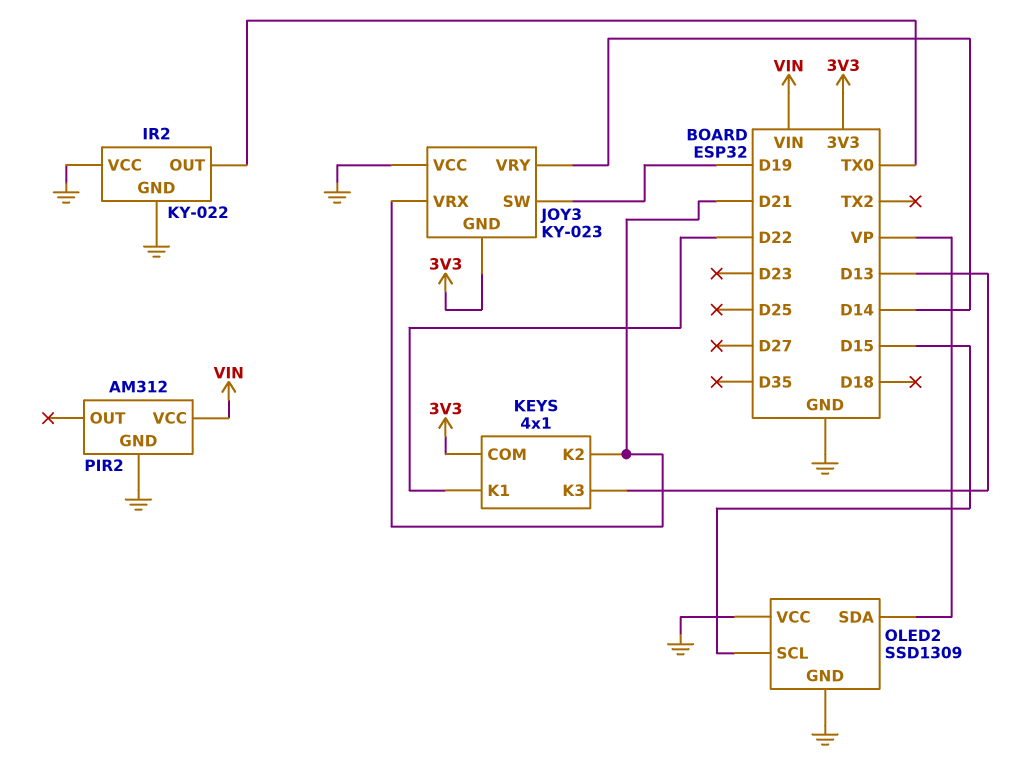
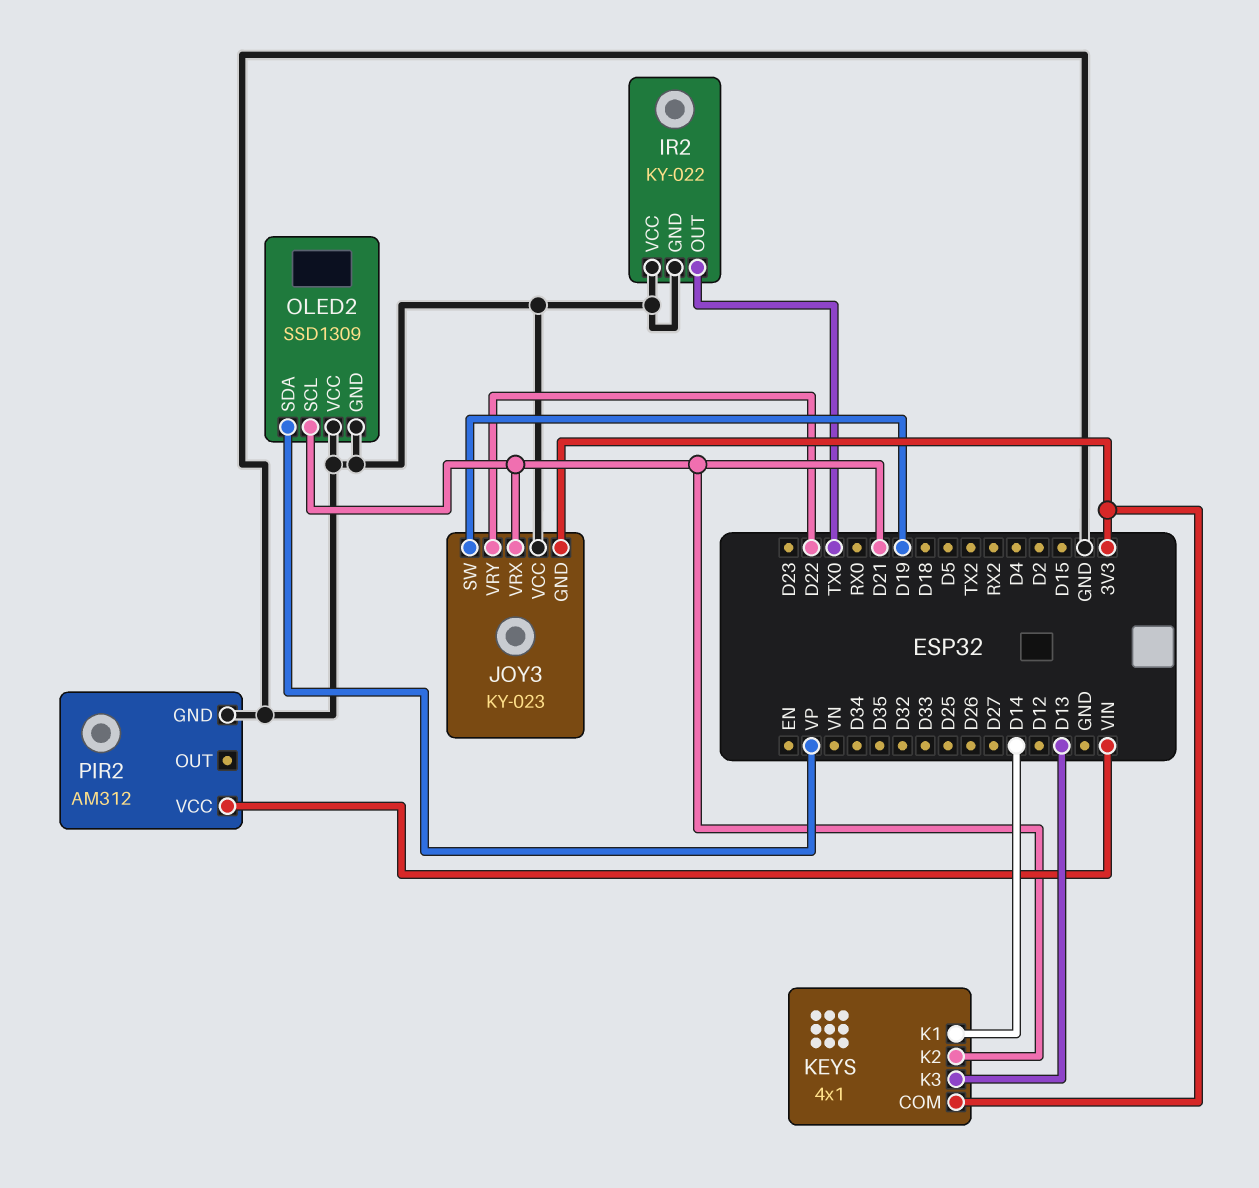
JOY3 pin VRY: D14 -> D22
KEYS pin K1: D22 -> D14
OLED2 pin SCL: D15 -> D21

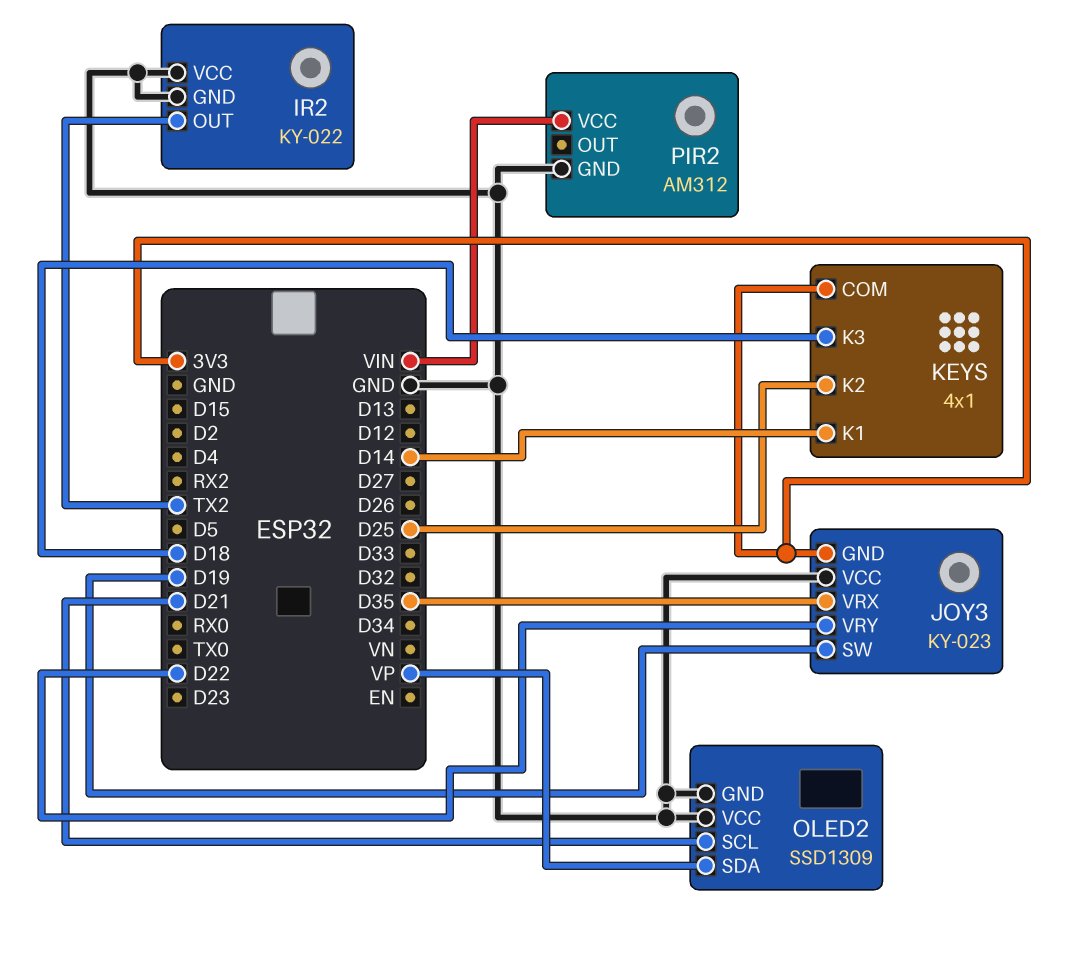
IR2 pin OUT: TX0 -> TX2
JOY3 pin VRX: D21 -> D35
KEYS pin K2: D21 -> D25
KEYS pin K3: D13 -> D18

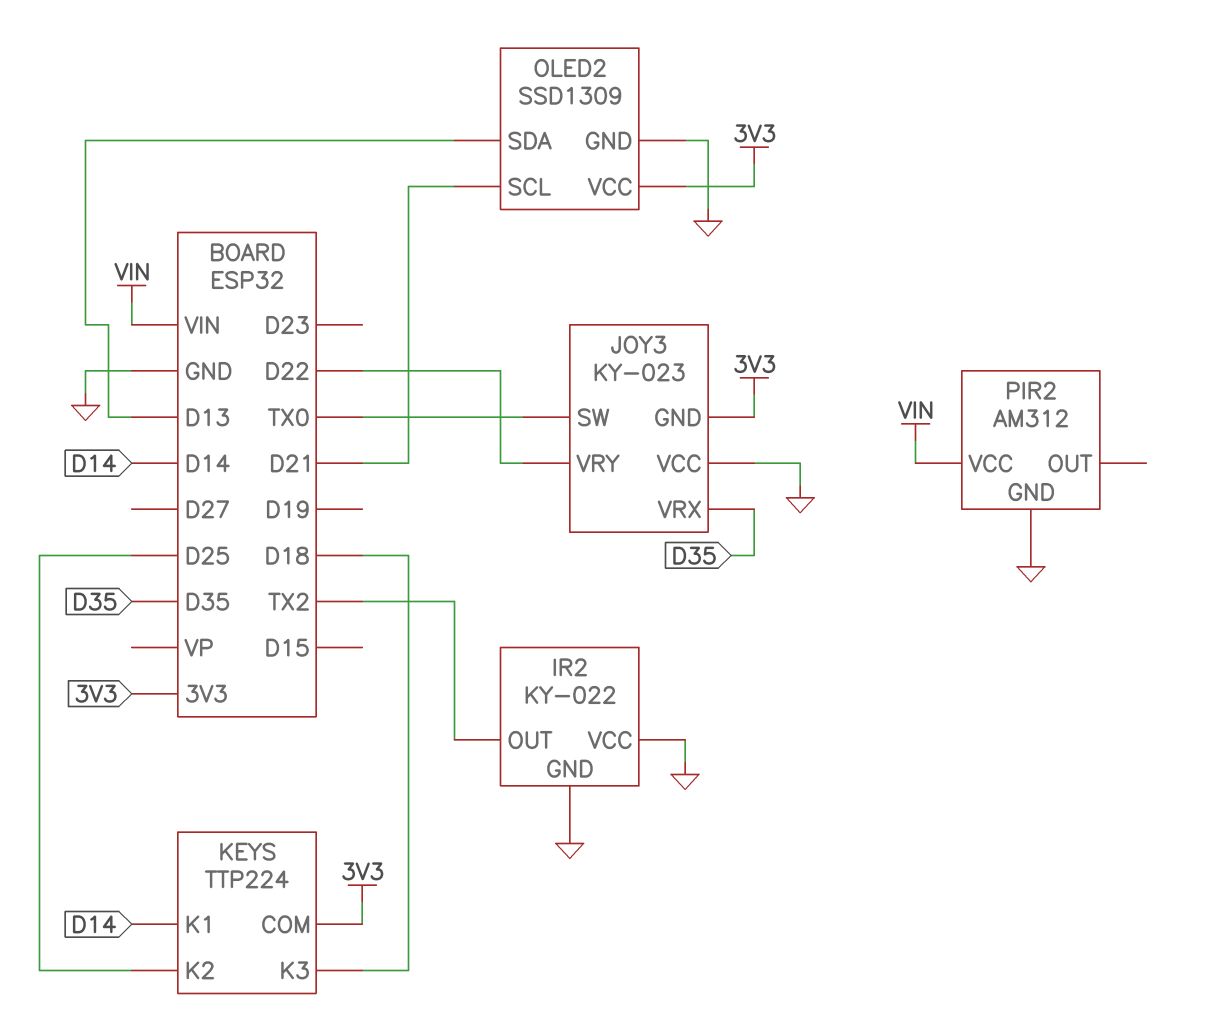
JOY3 pin SW: D19 -> TX0
KEYS: 4x1 -> TTP224
OLED2 pin SDA: VP -> D13
OLED2 pin VCC: GND -> 3V3

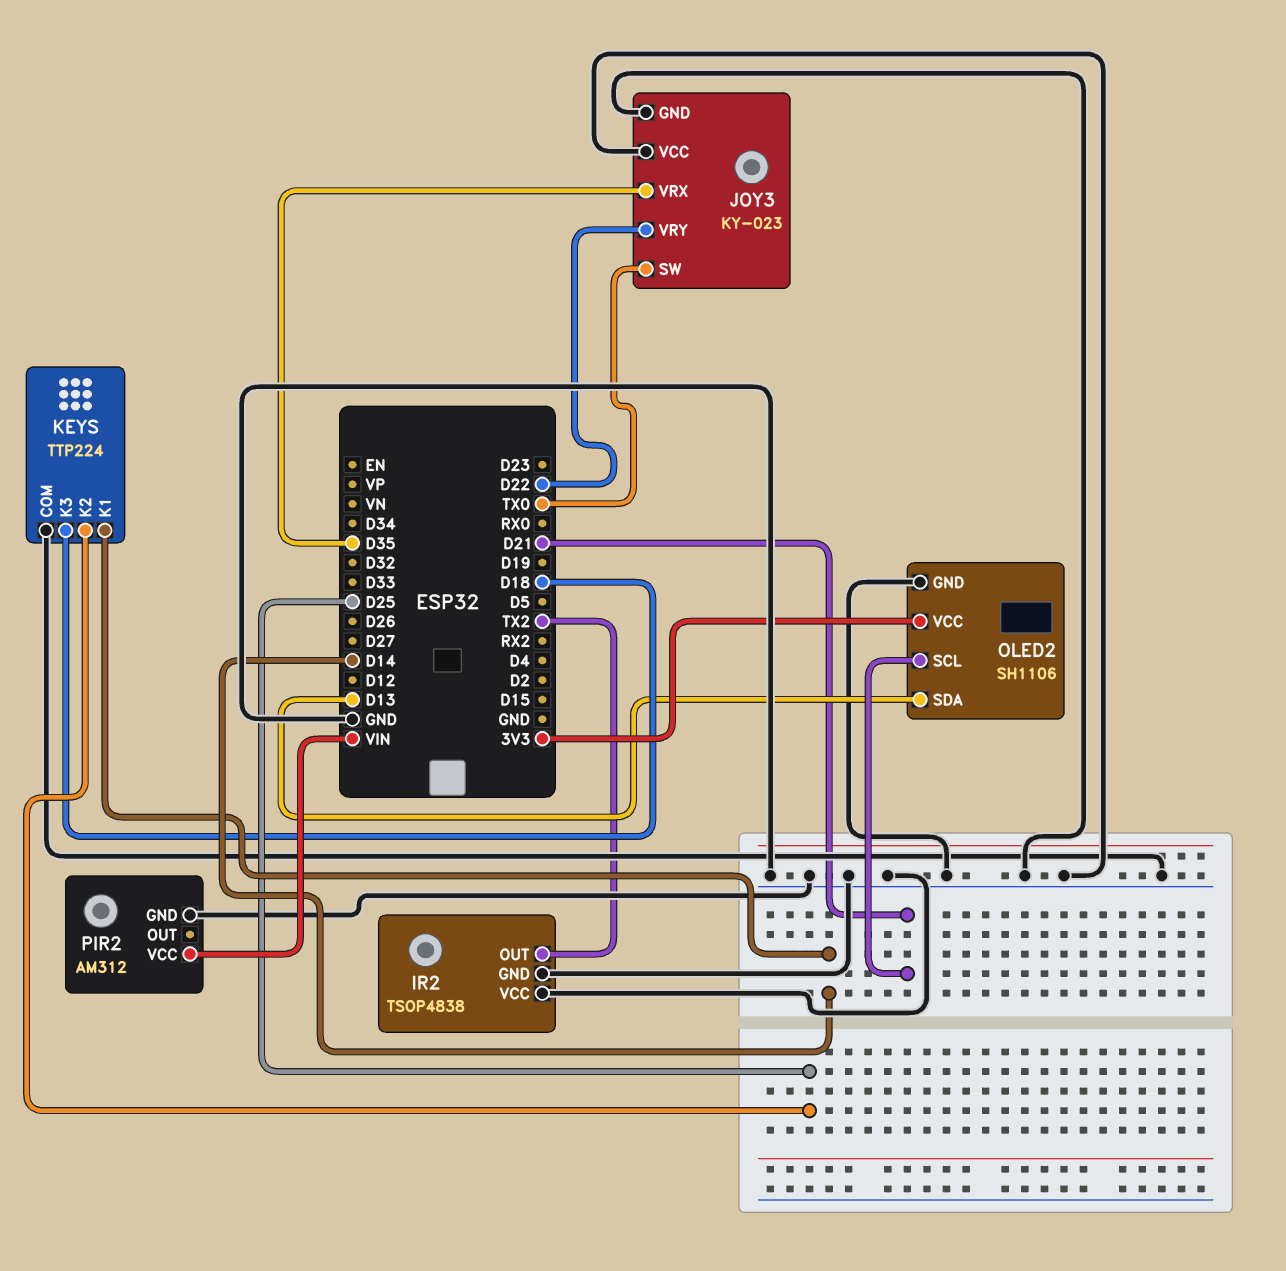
IR2: KY-022 -> TSOP4838
JOY3 pin GND: 3V3 -> GND
KEYS pin COM: 3V3 -> GND
OLED2: SSD1309 -> SH1106

